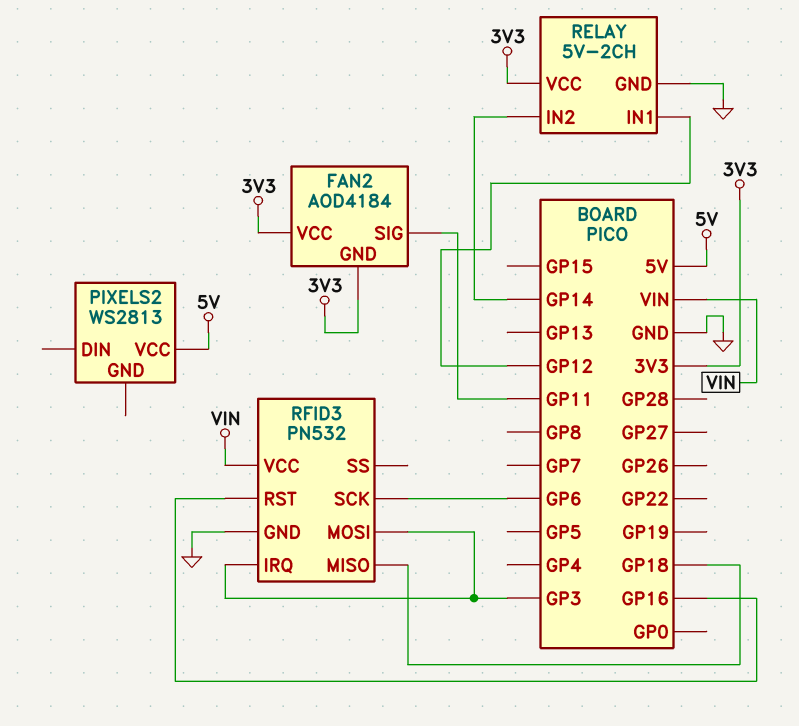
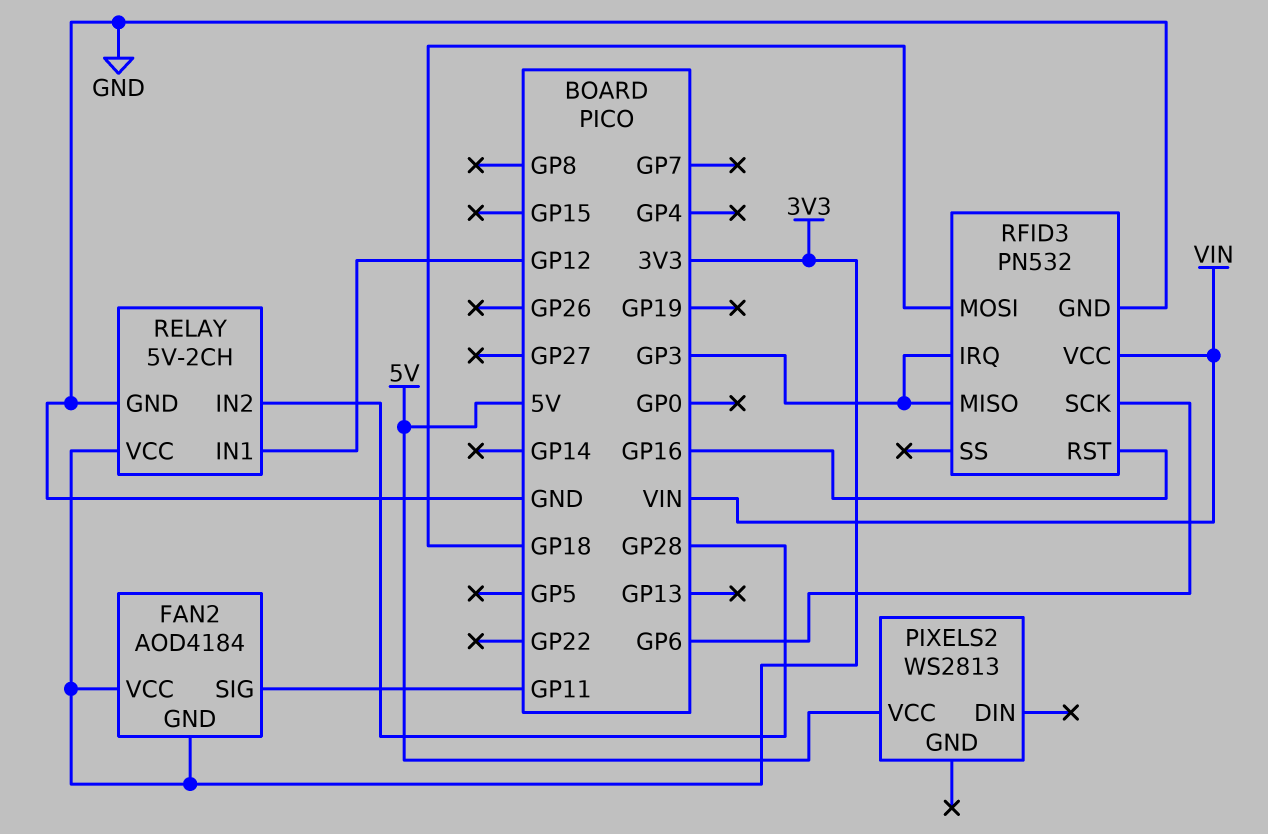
RELAY pin IN2: GP14 -> GP28
RFID3 pin MISO: GP18 -> GP3
RFID3 pin MOSI: GP3 -> GP18

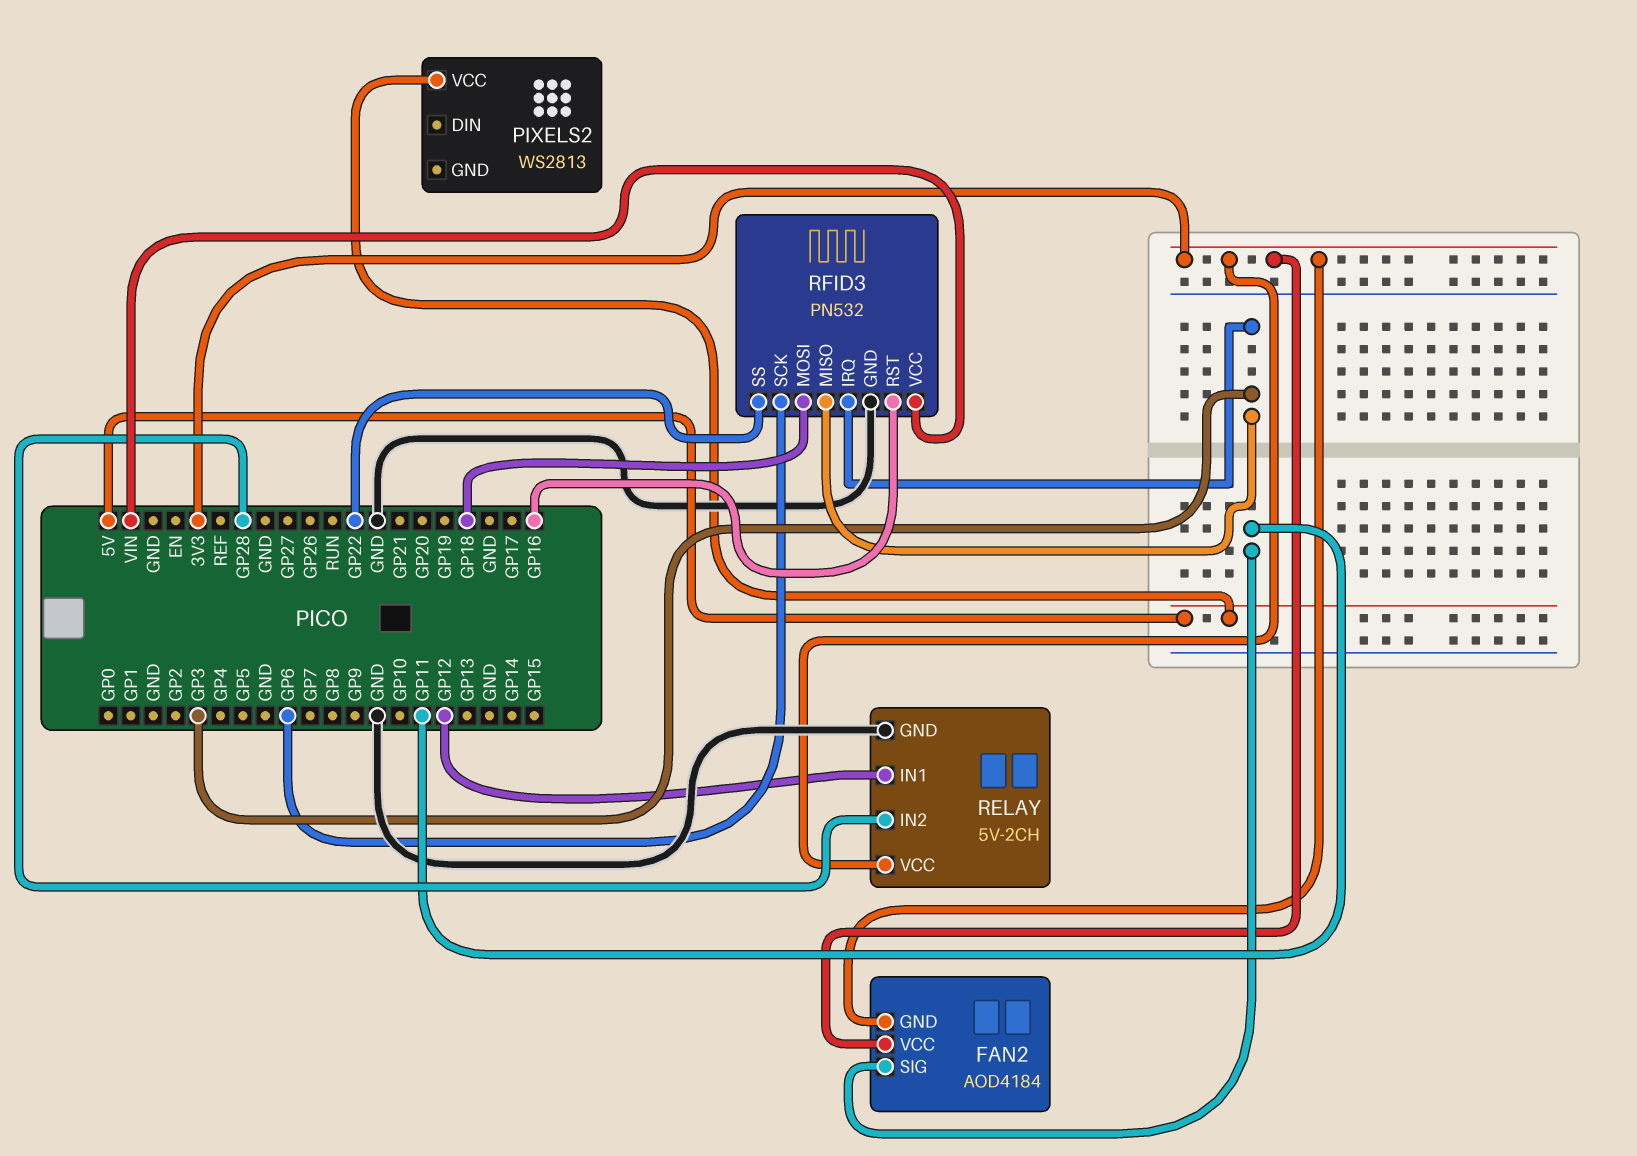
RFID3 pin SS: none -> GP22

